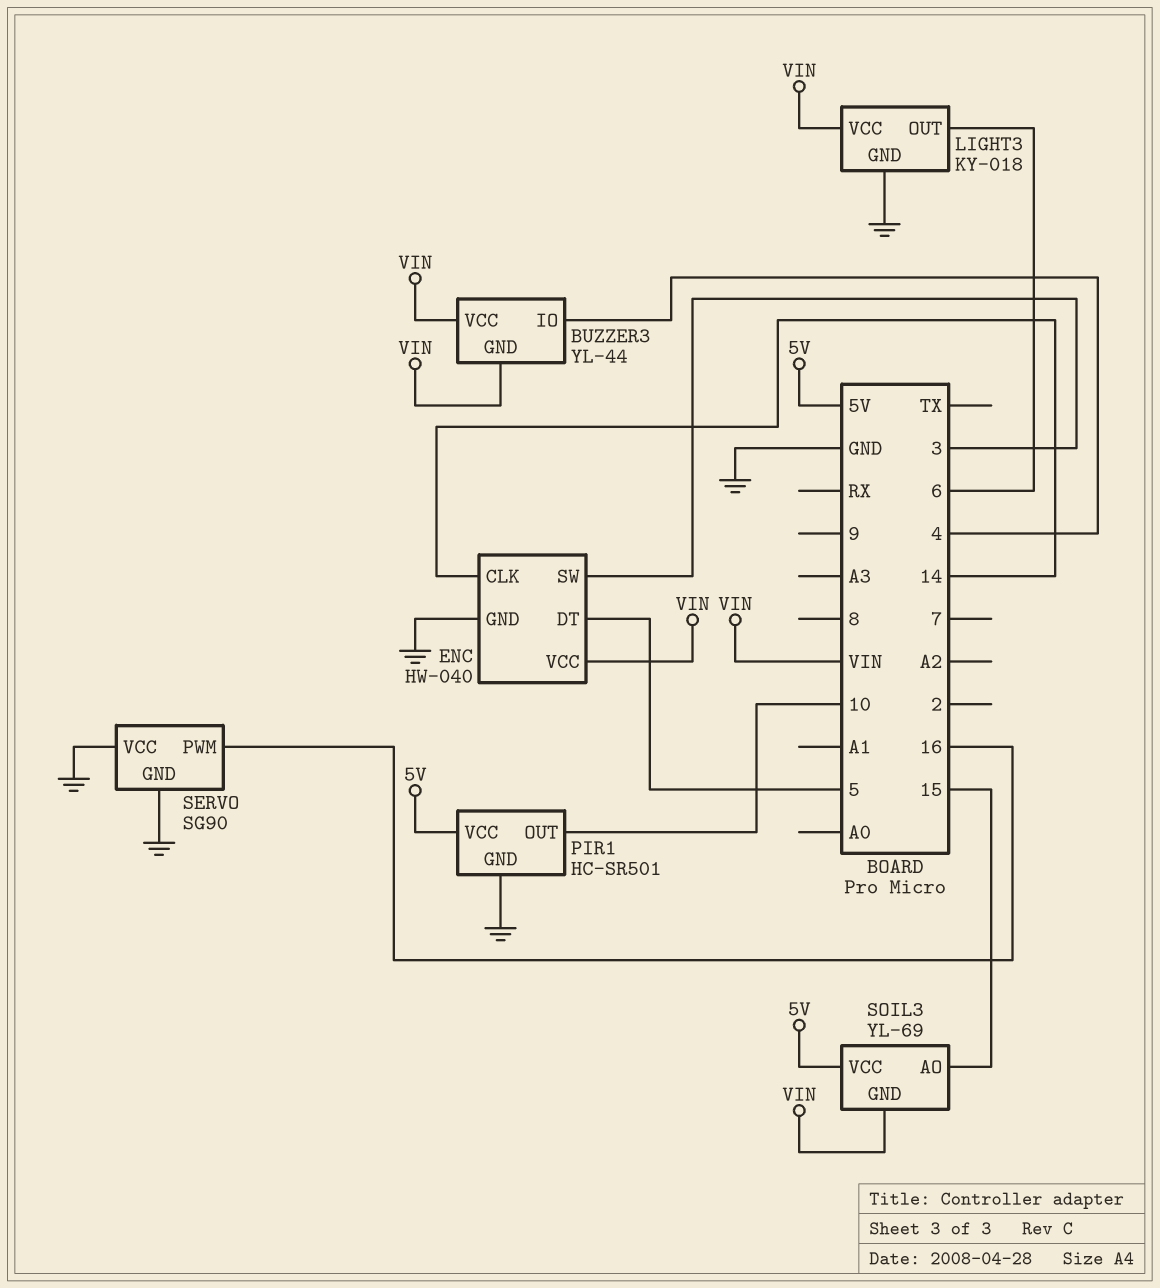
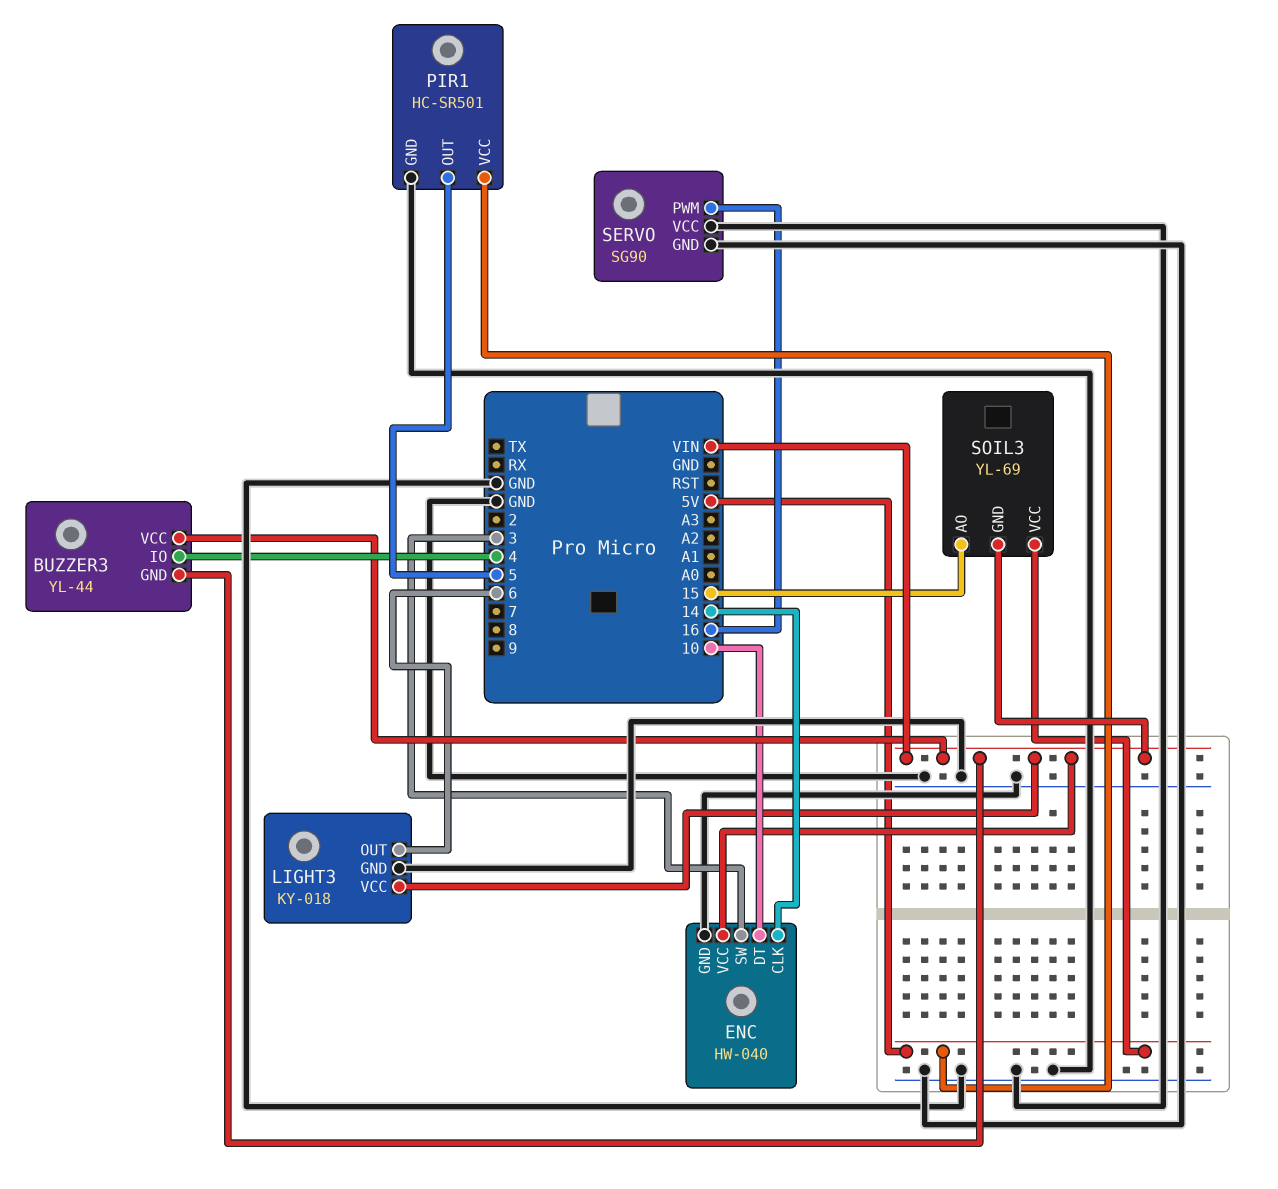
ENC pin DT: 5 -> 10
PIR1 pin OUT: 10 -> 5

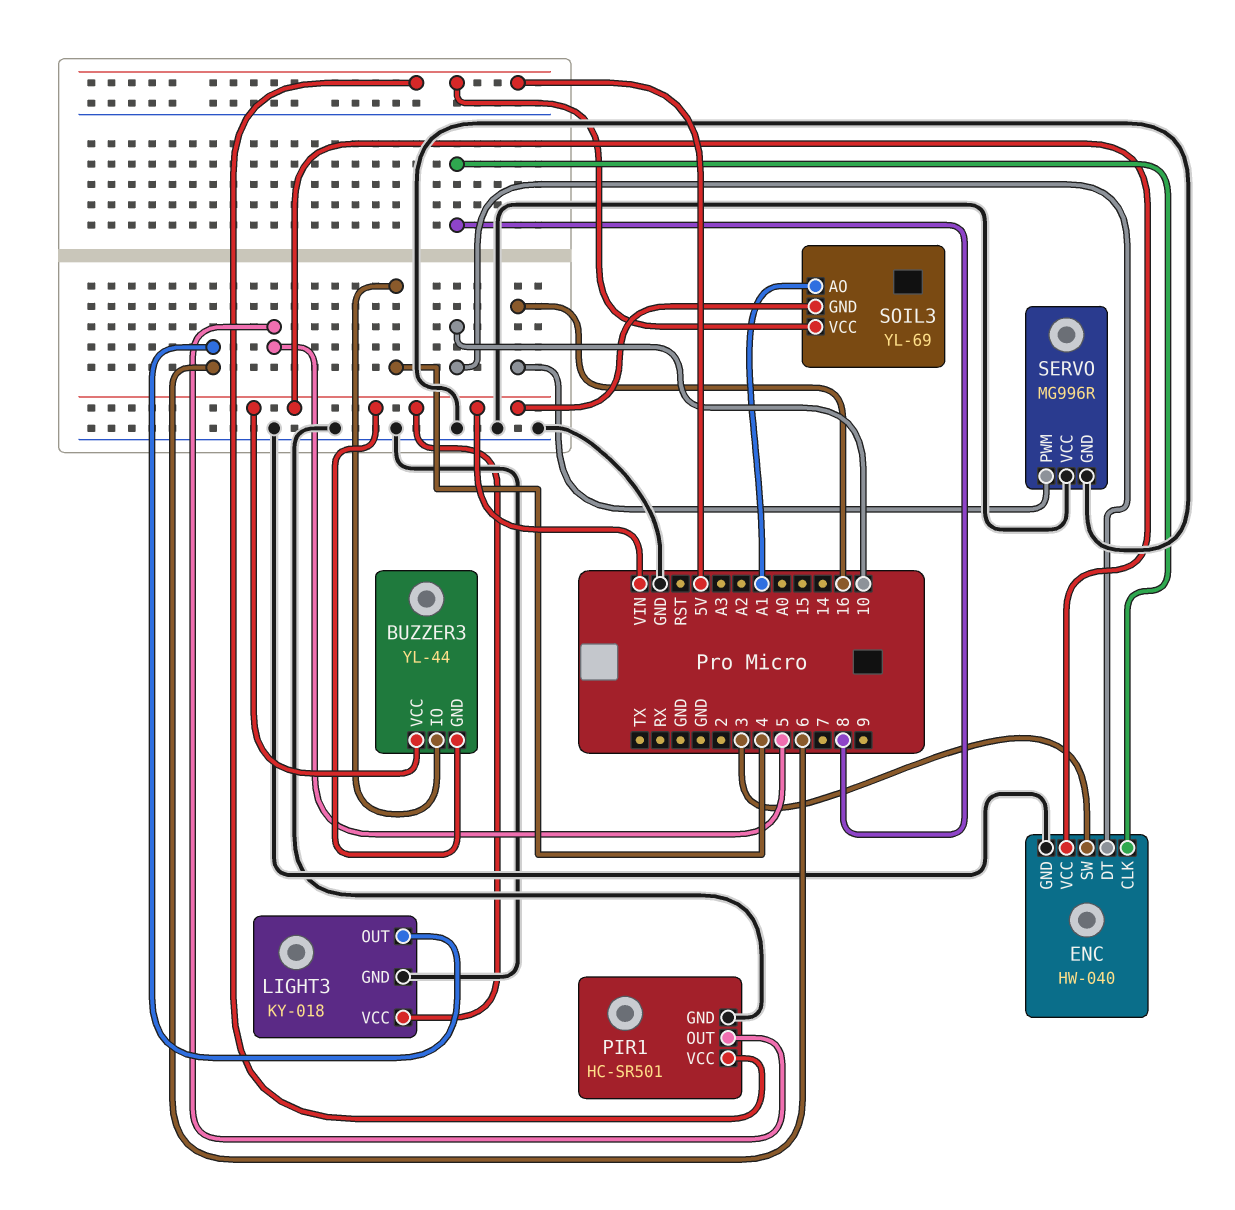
ENC pin CLK: 14 -> 8
SERVO: SG90 -> MG996R
SOIL3 pin AO: 15 -> A1

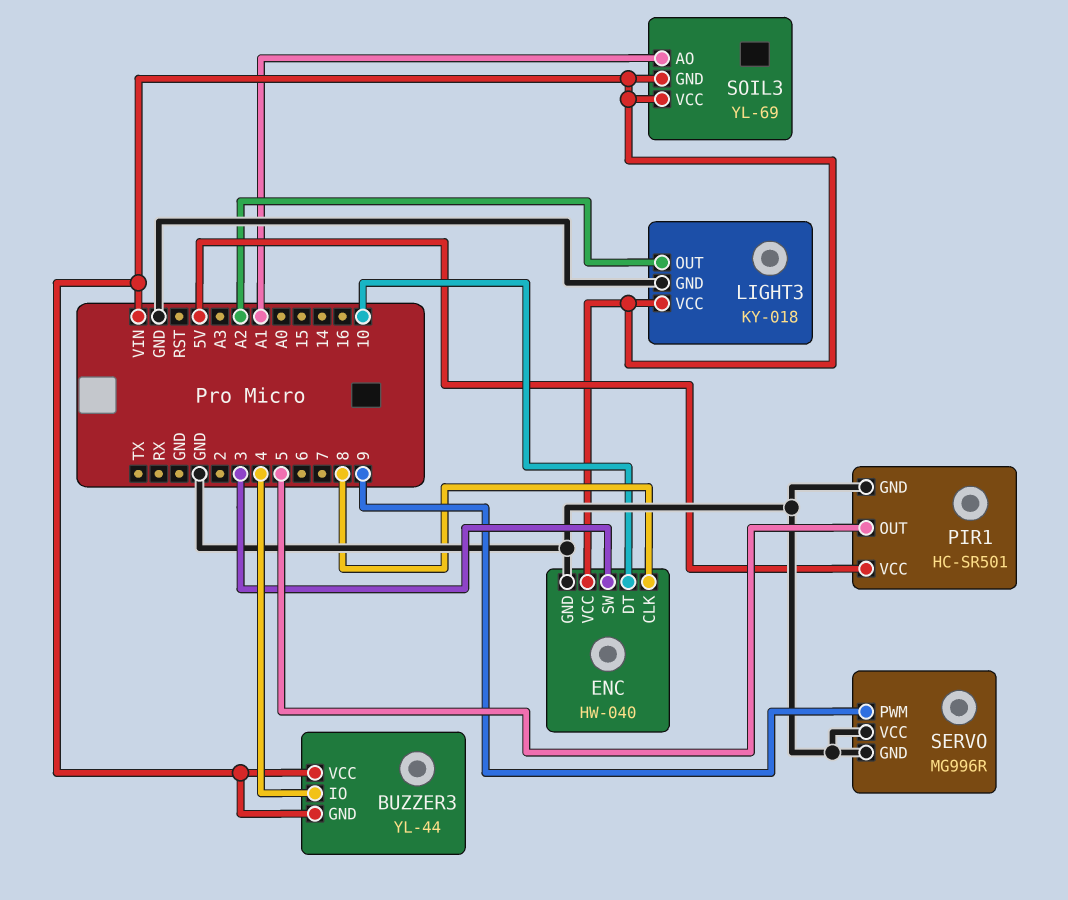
LIGHT3 pin OUT: 6 -> A2
SERVO pin PWM: 16 -> 9
SOIL3 pin VCC: 5V -> VIN

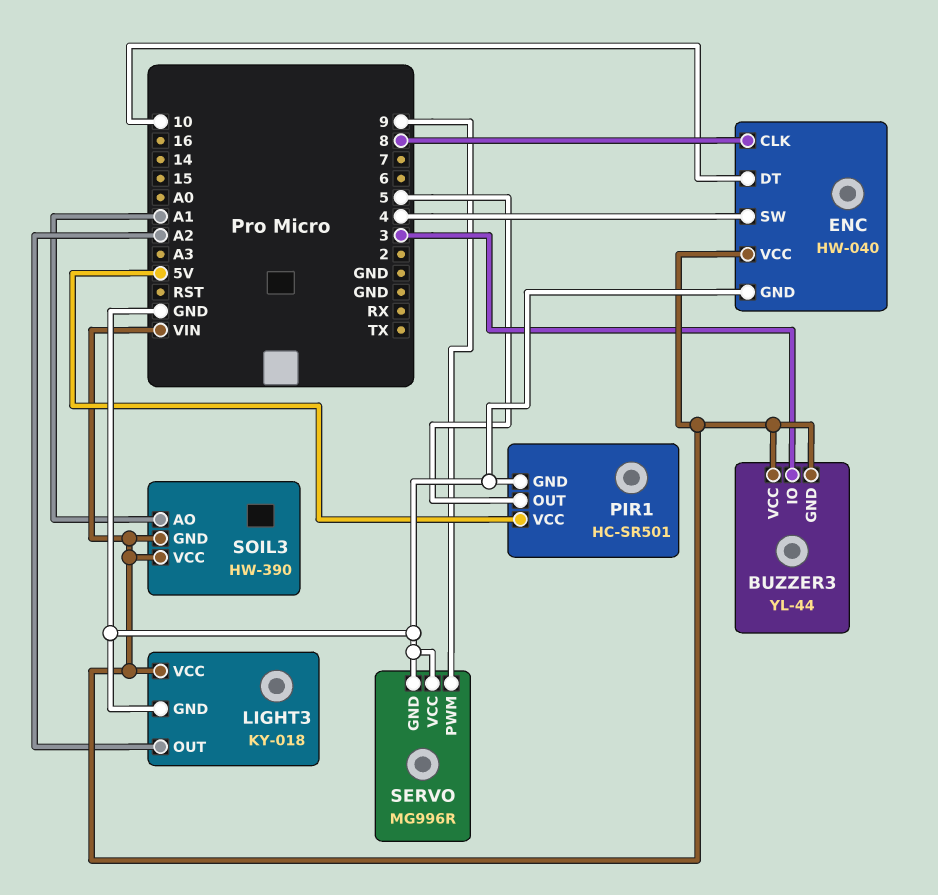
BUZZER3 pin IO: 4 -> 3
ENC pin SW: 3 -> 4
SOIL3: YL-69 -> HW-390

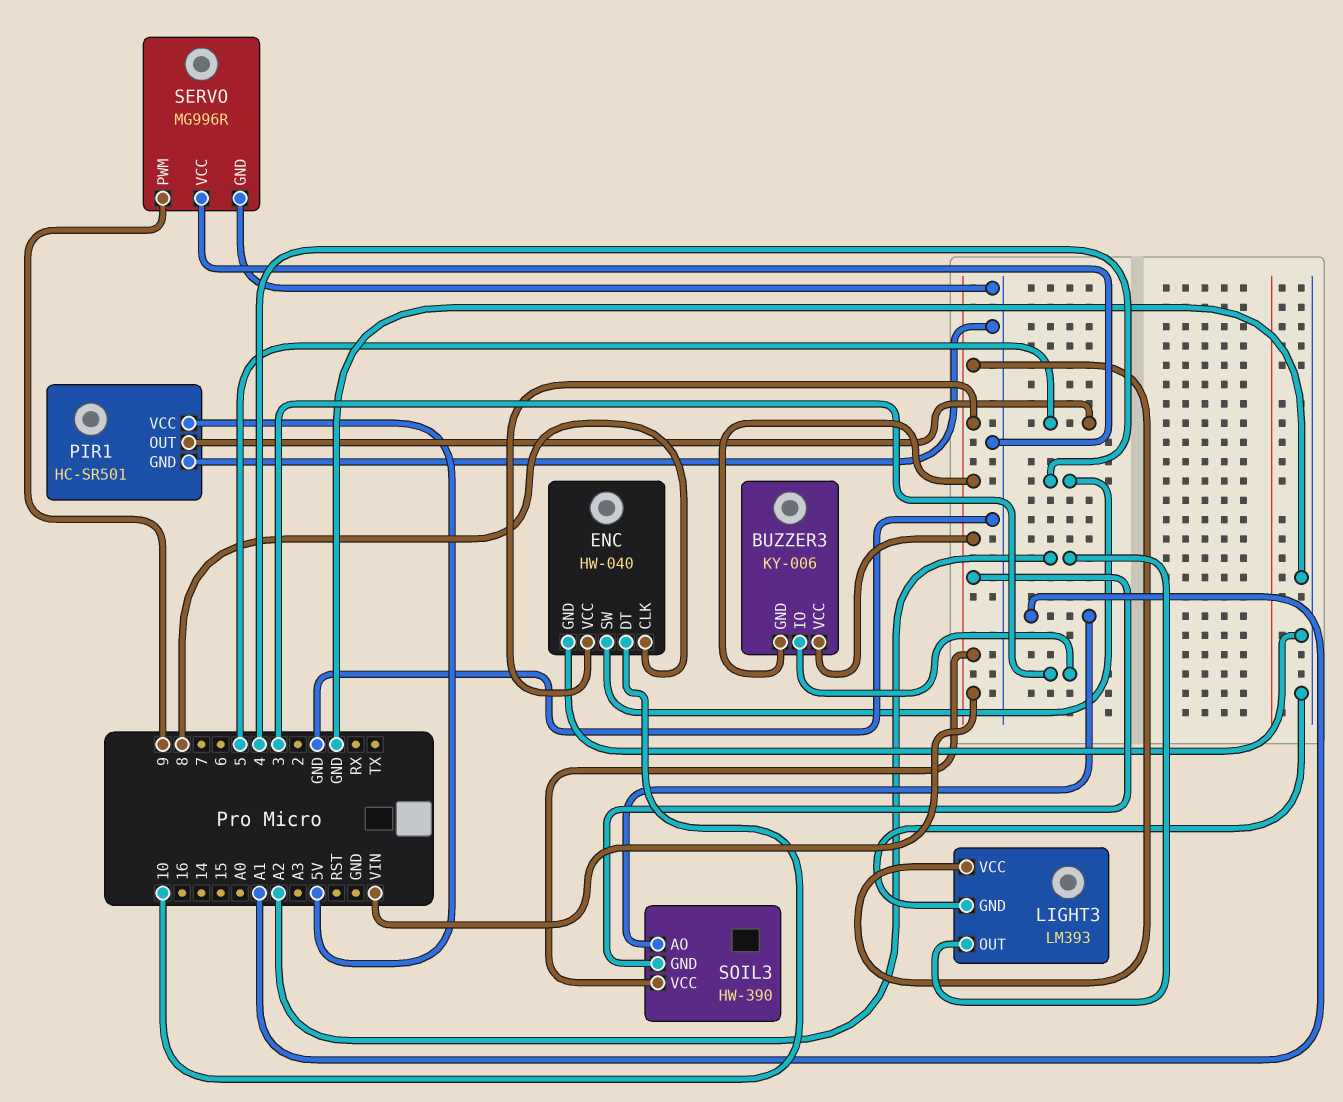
BUZZER3: YL-44 -> KY-006
LIGHT3: KY-018 -> LM393

